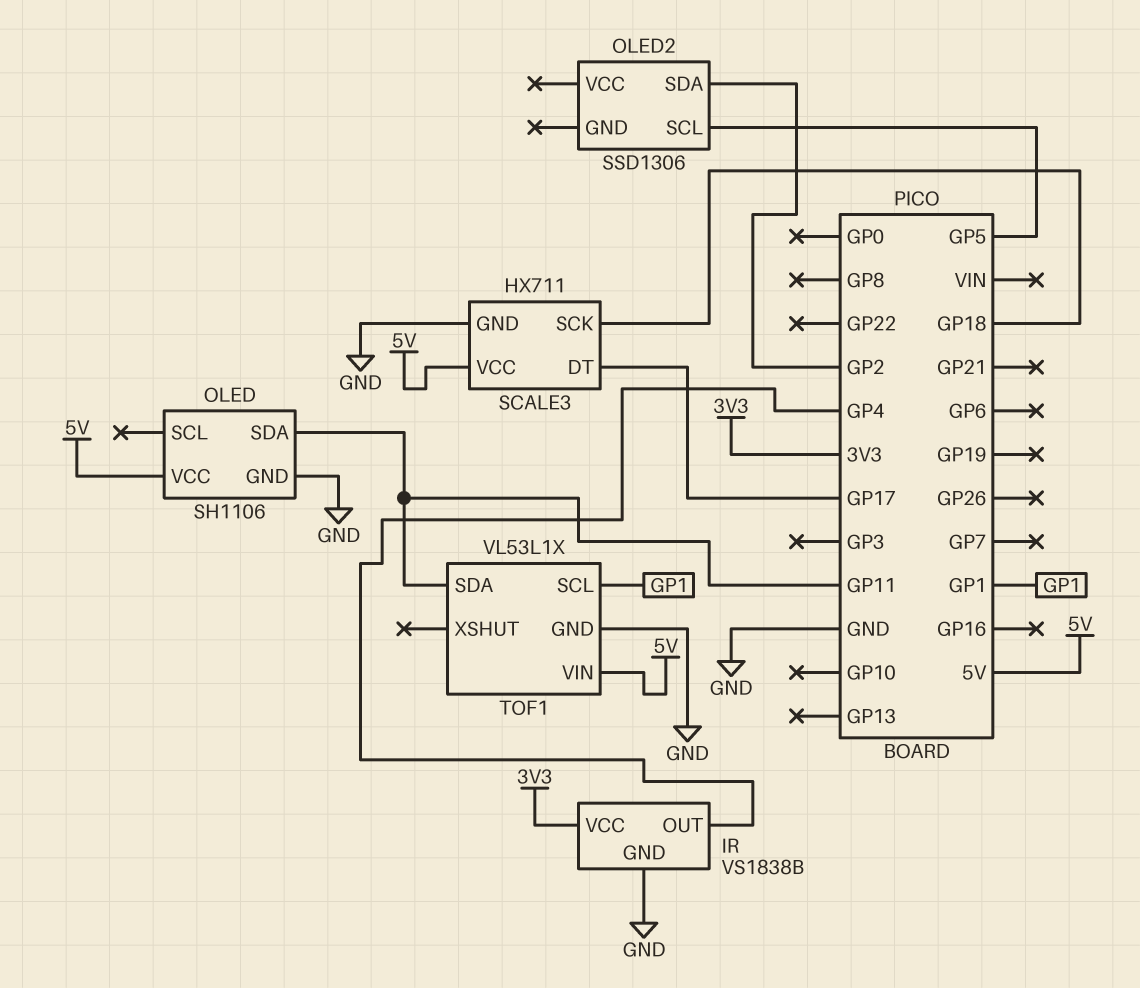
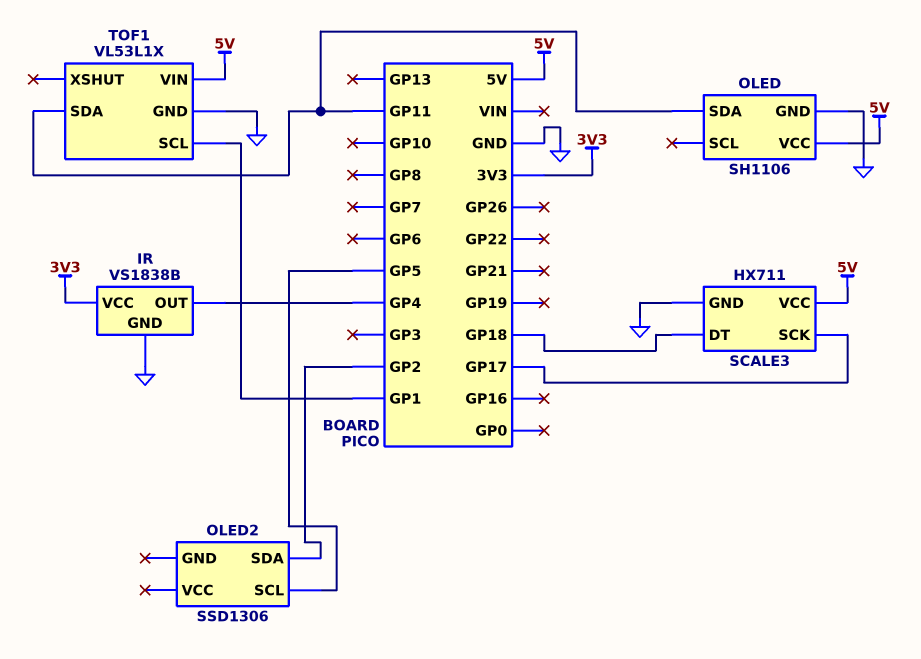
SCALE3 pin DT: GP17 -> GP18
SCALE3 pin SCK: GP18 -> GP17

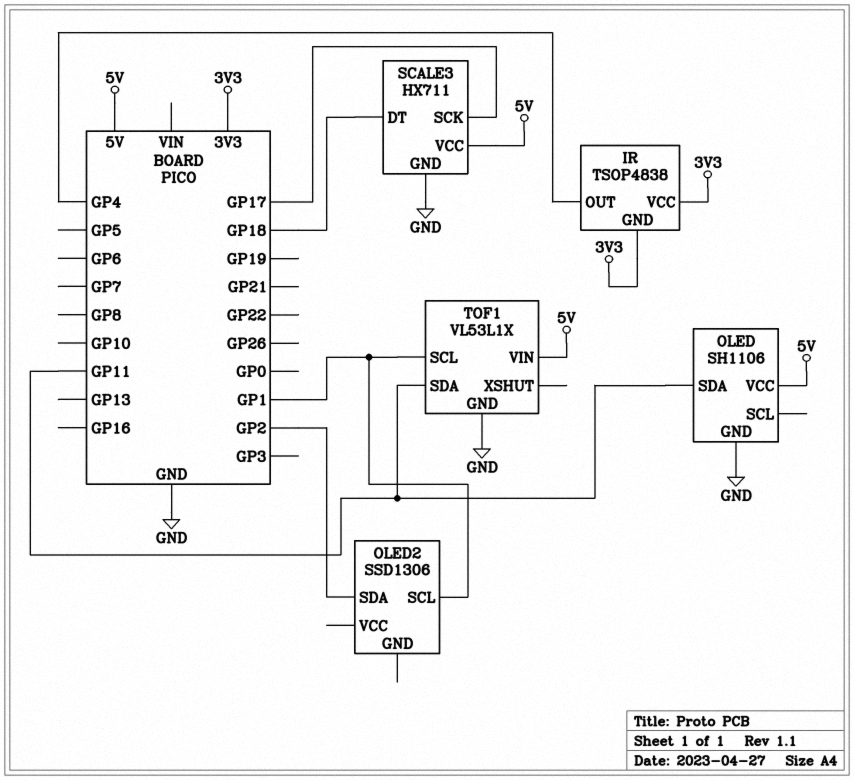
IR: VS1838B -> TSOP4838
IR pin GND: GND -> 3V3
OLED2 pin SCL: GP5 -> GP1

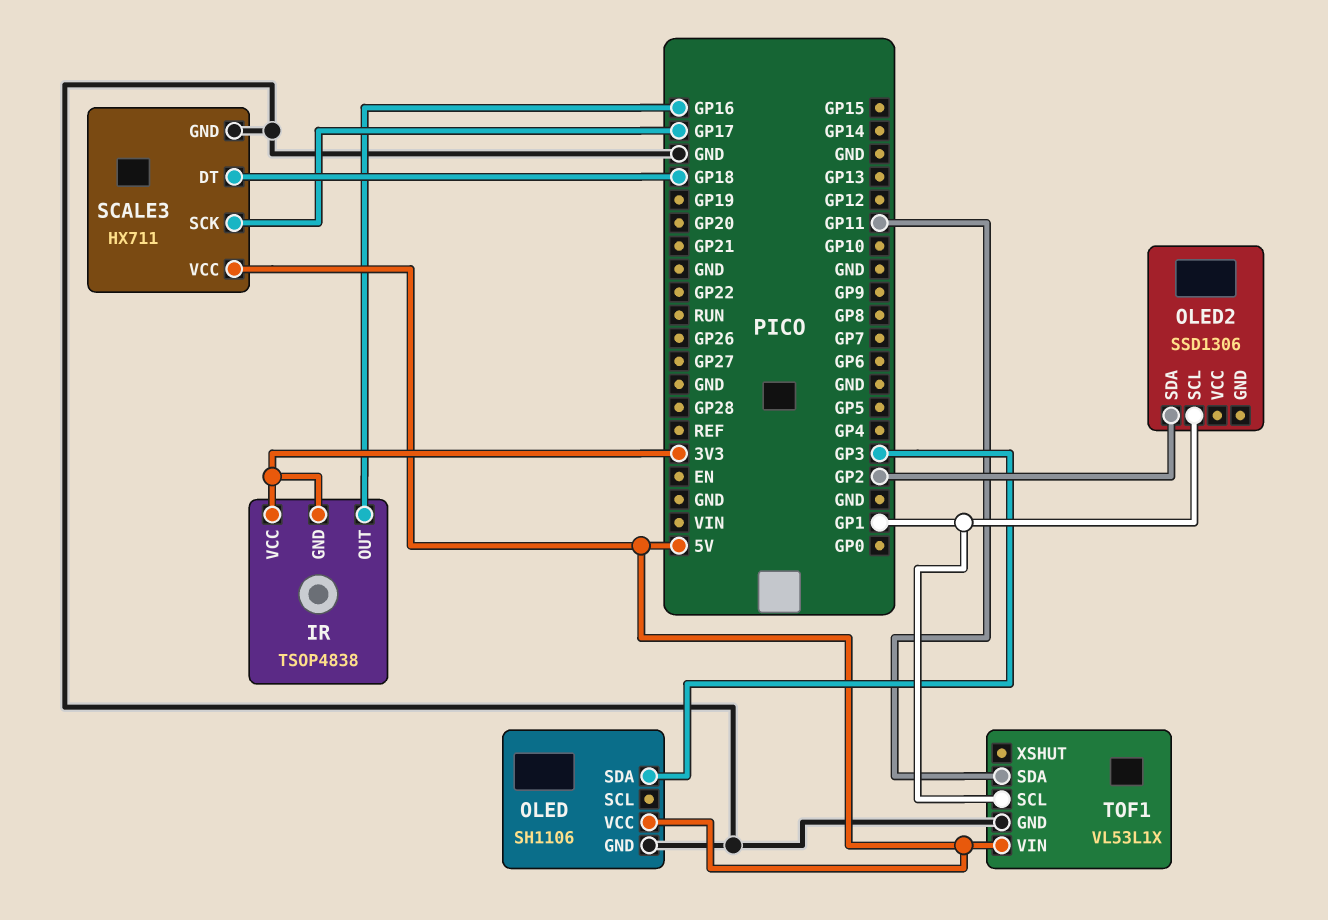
IR pin OUT: GP4 -> GP16
OLED pin SDA: GP11 -> GP3

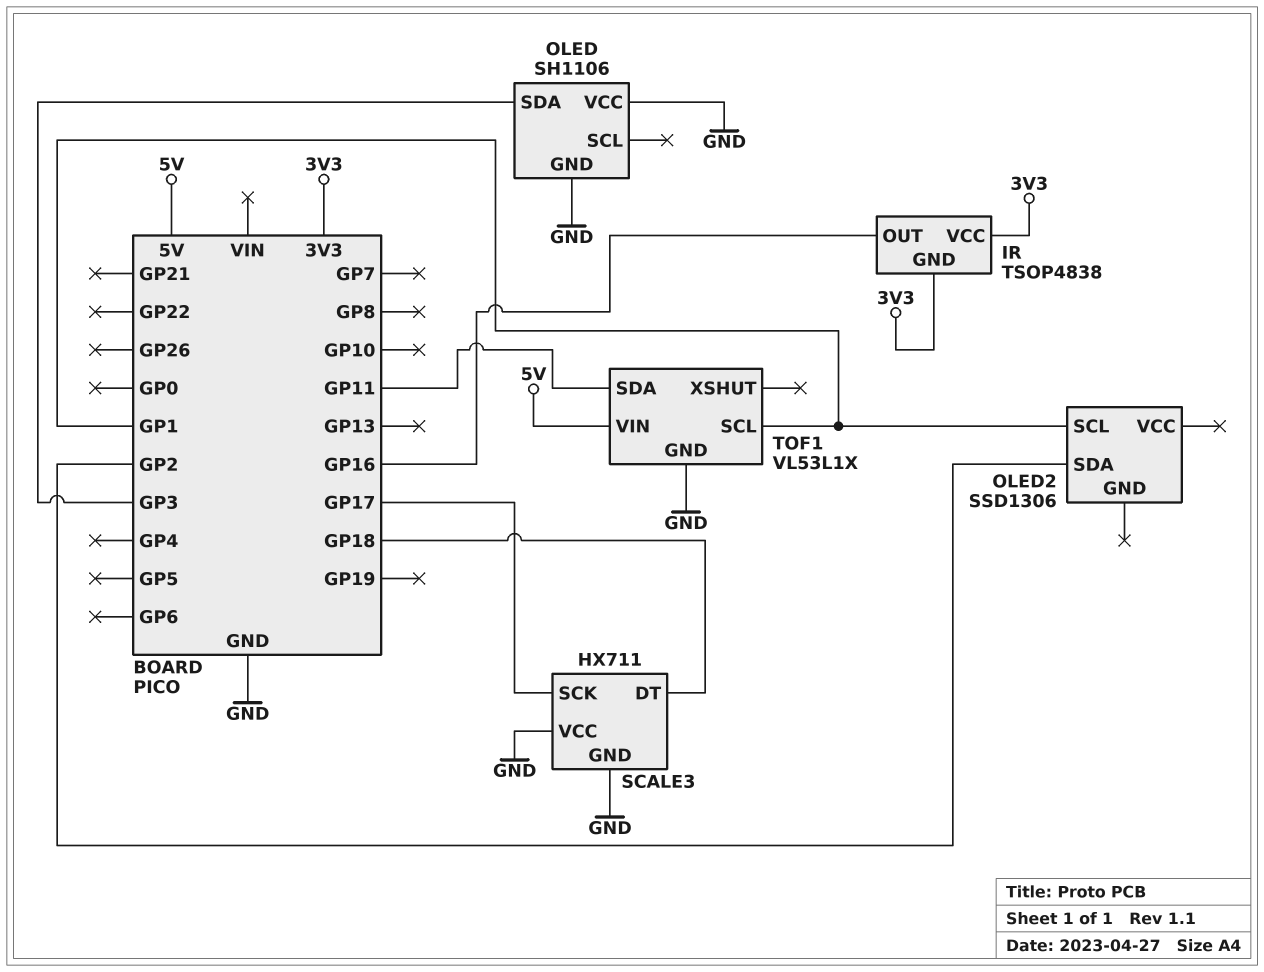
OLED pin VCC: 5V -> GND
SCALE3 pin VCC: 5V -> GND

